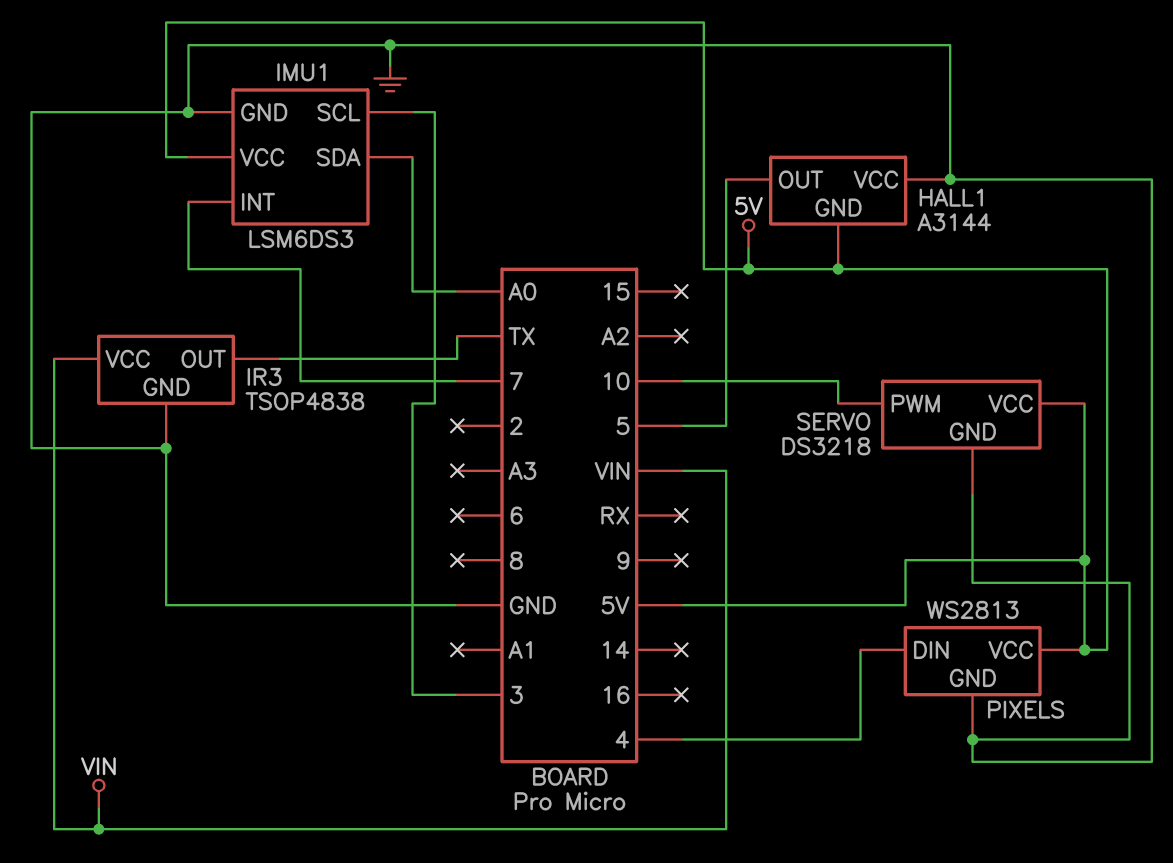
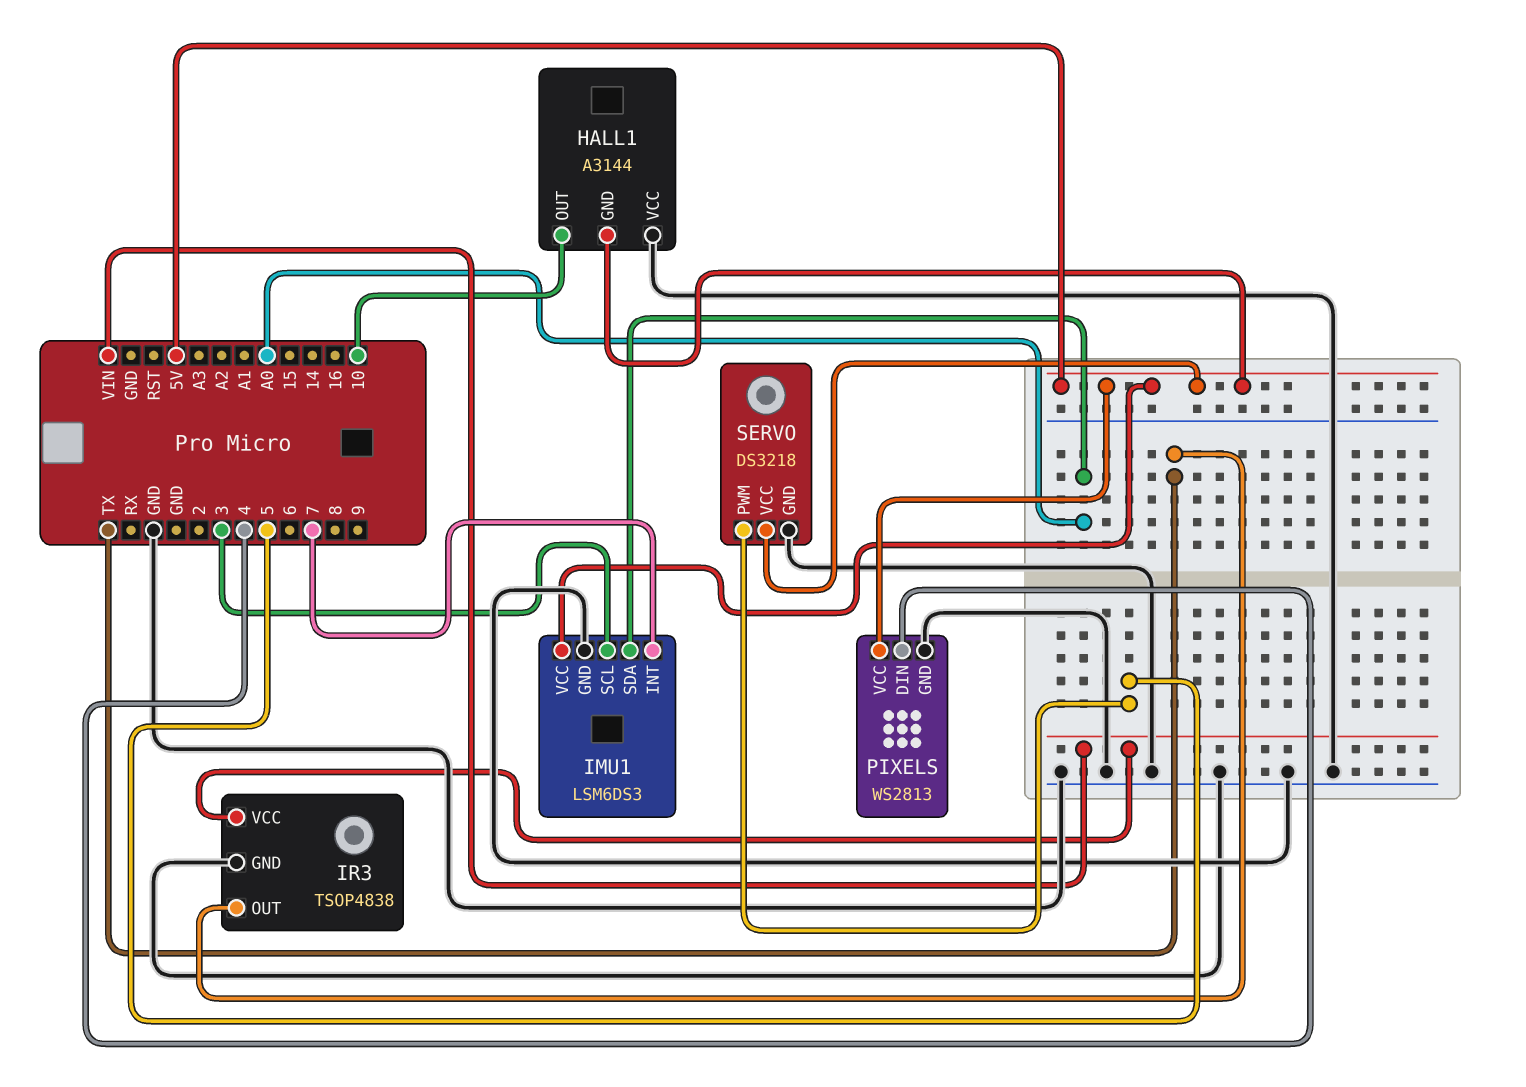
HALL1 pin OUT: 5 -> 10
SERVO pin PWM: 10 -> 5

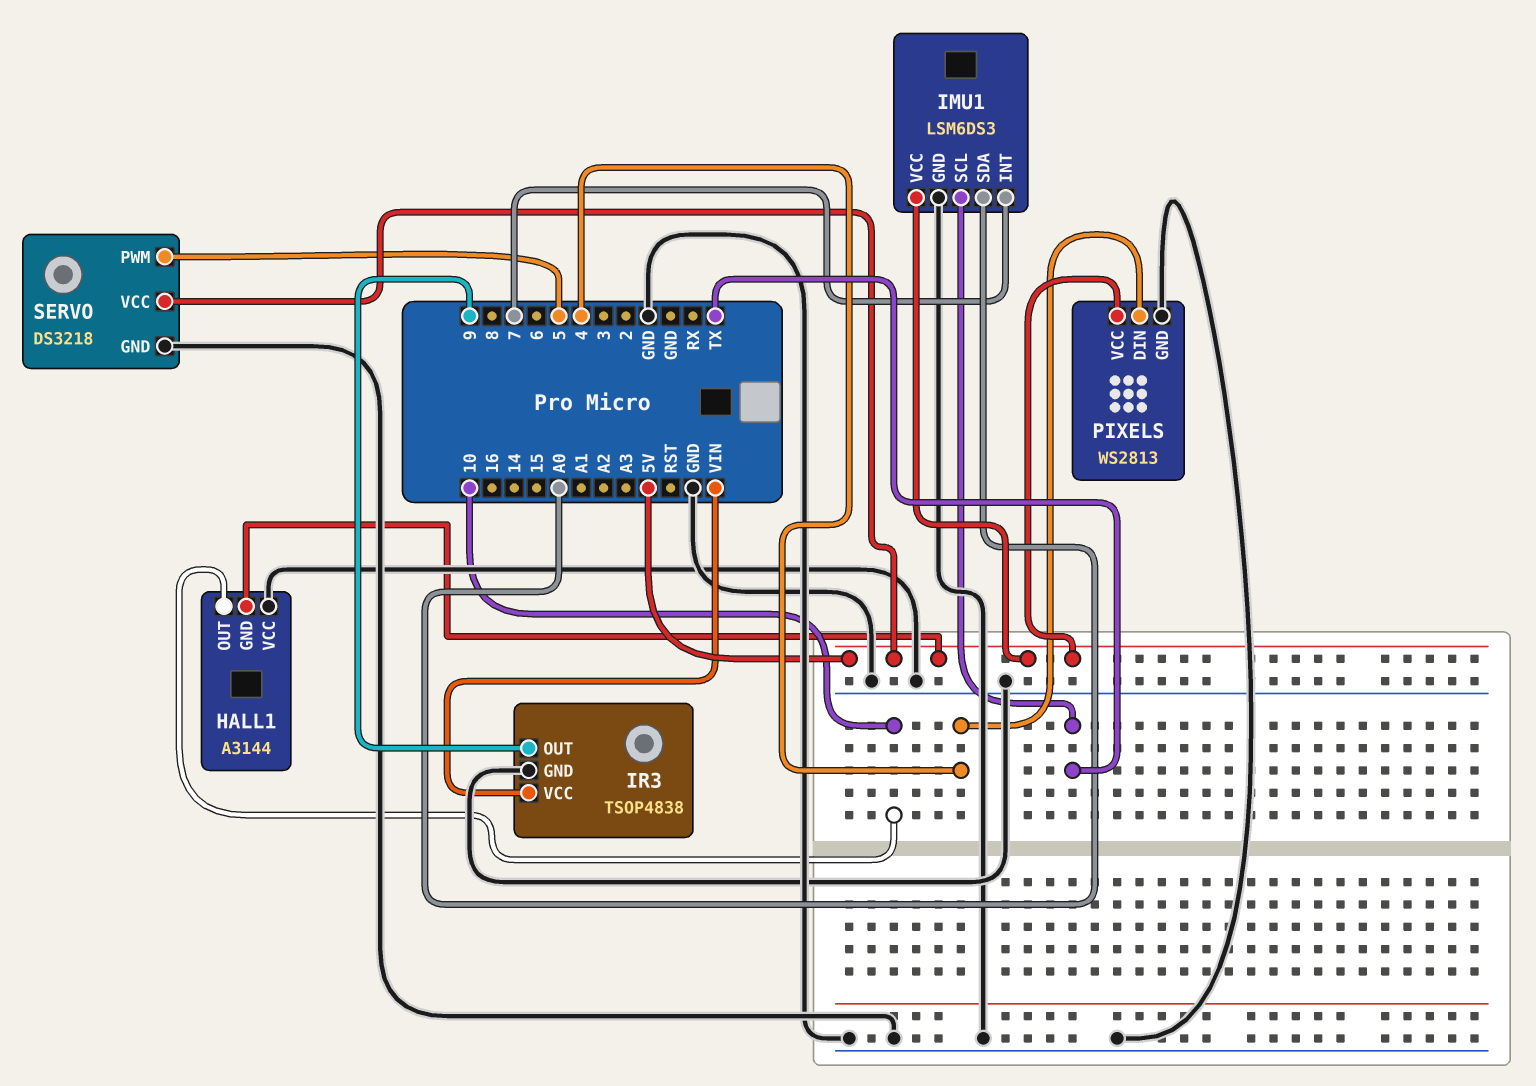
IMU1 pin SCL: 3 -> TX
IR3 pin OUT: TX -> 9

